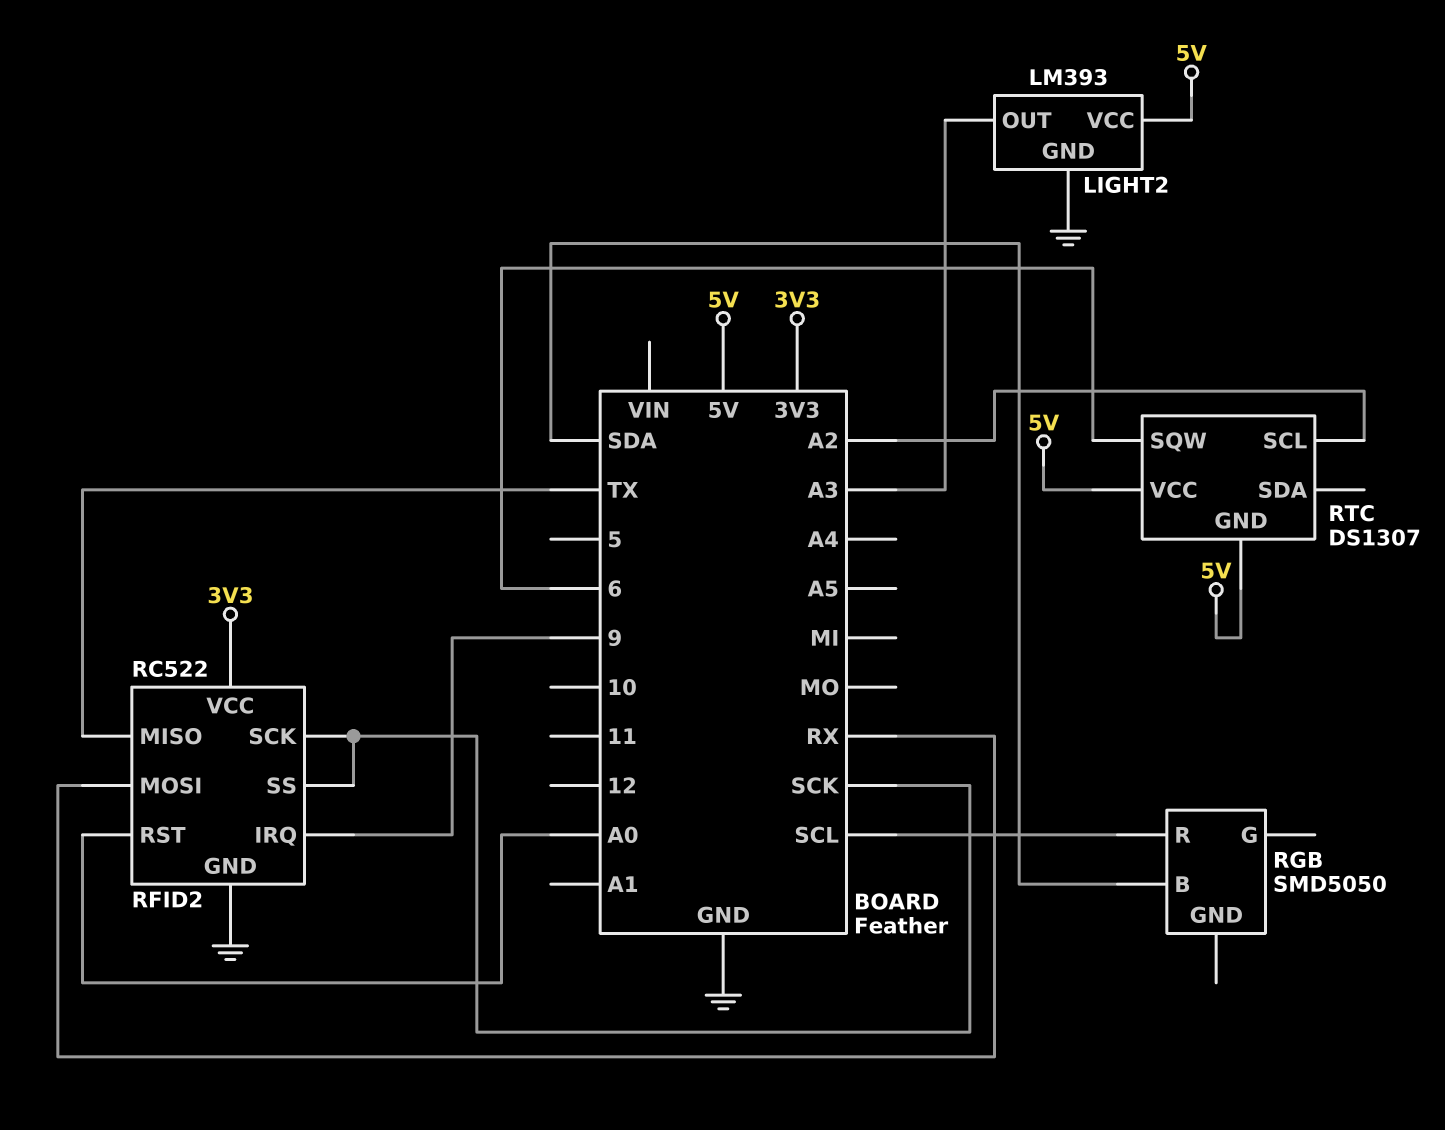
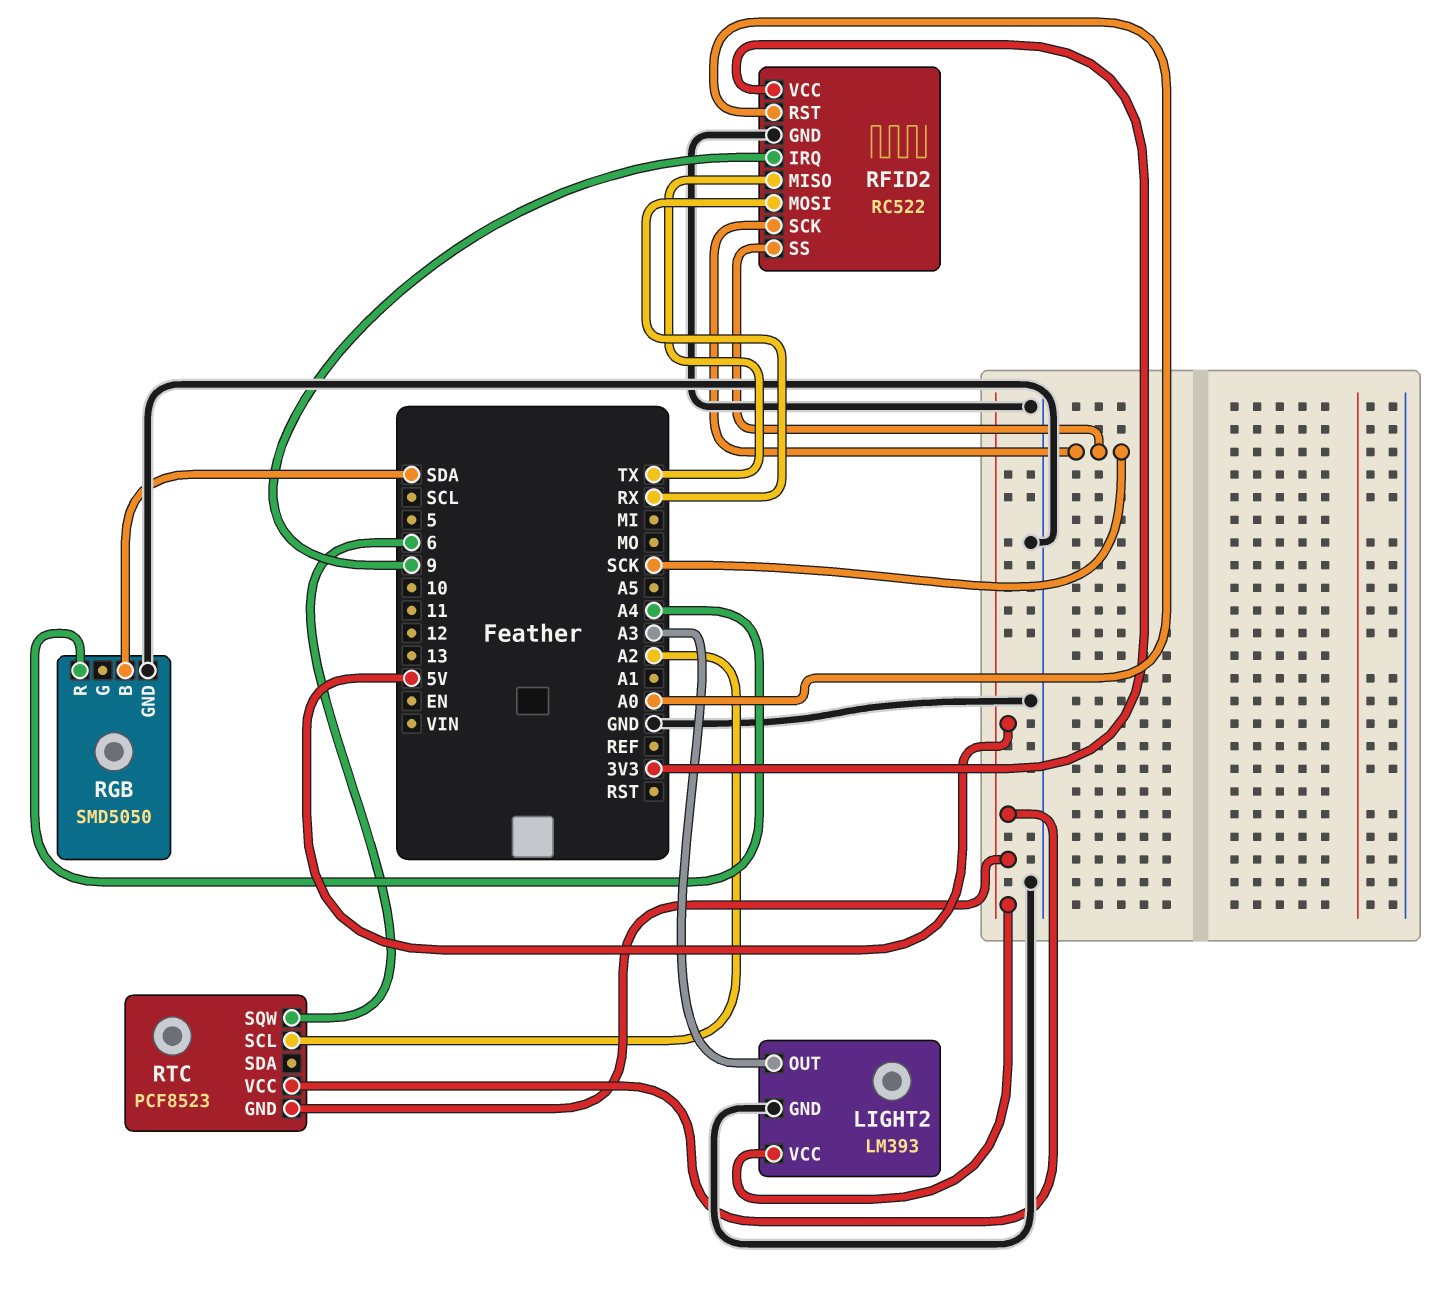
RGB pin GND: none -> GND
RGB pin R: SCL -> A4
RTC: DS1307 -> PCF8523

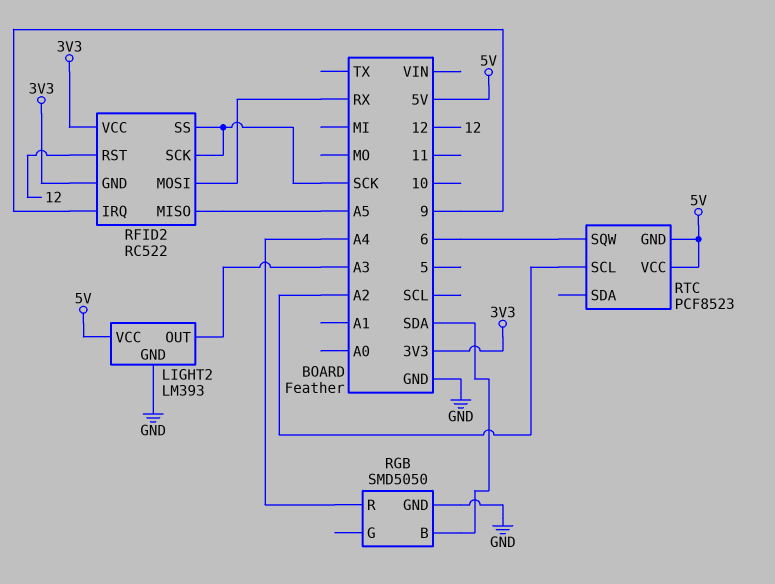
RFID2 pin GND: GND -> 3V3
RFID2 pin MISO: TX -> A5
RFID2 pin RST: A0 -> 12

